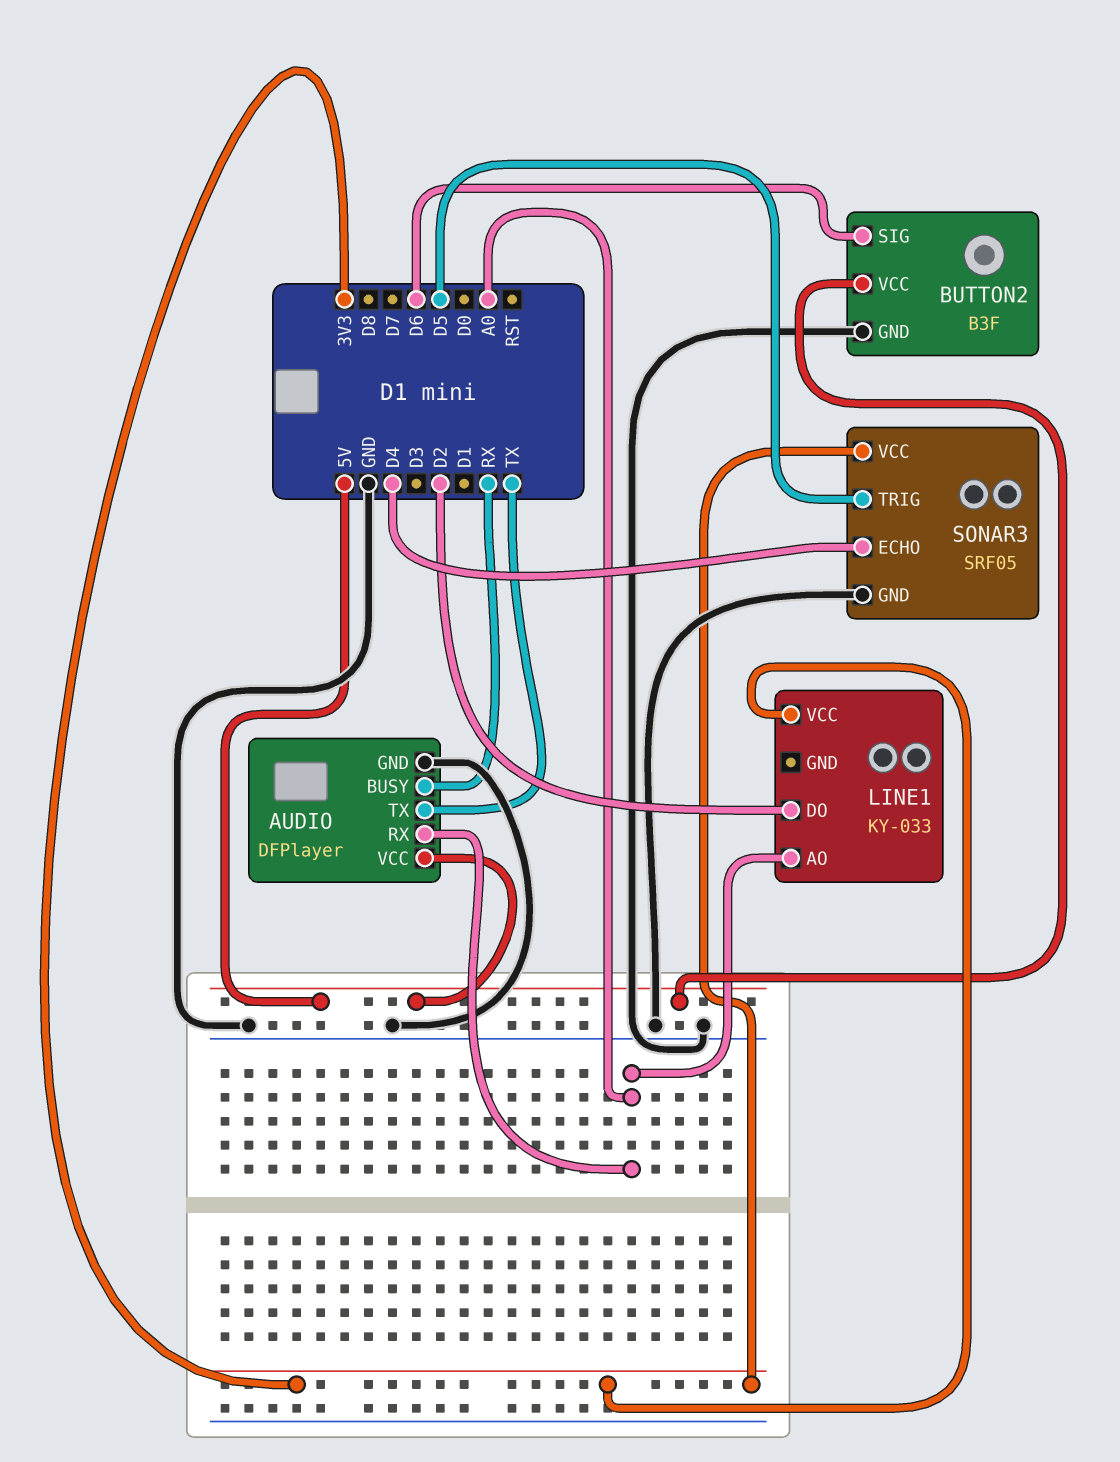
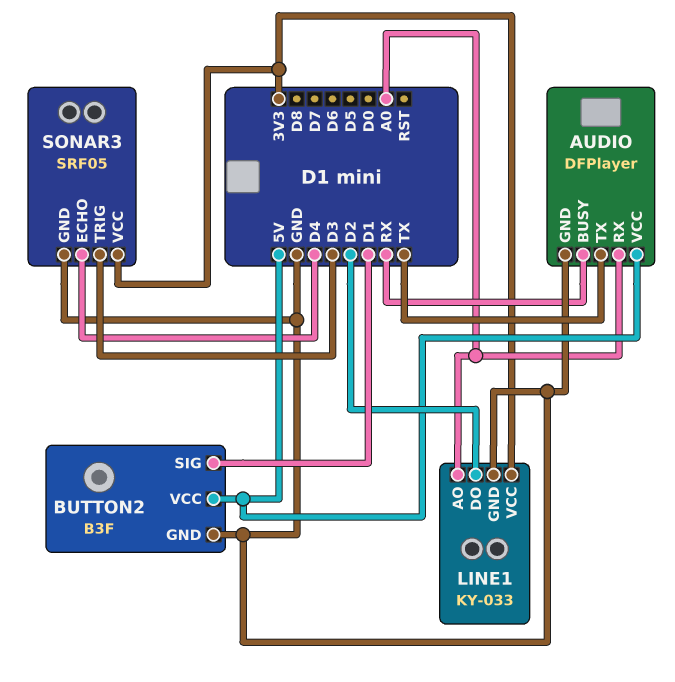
BUTTON2 pin SIG: D6 -> D1
LINE1 pin GND: none -> GND
SONAR3 pin TRIG: D5 -> D3

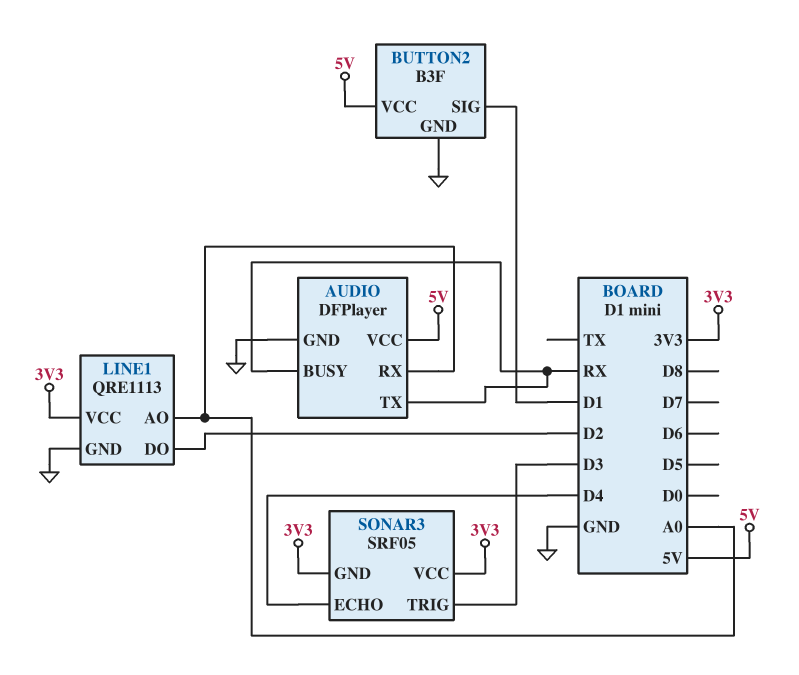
AUDIO pin TX: TX -> RX
LINE1: KY-033 -> QRE1113
SONAR3 pin GND: GND -> 3V3

